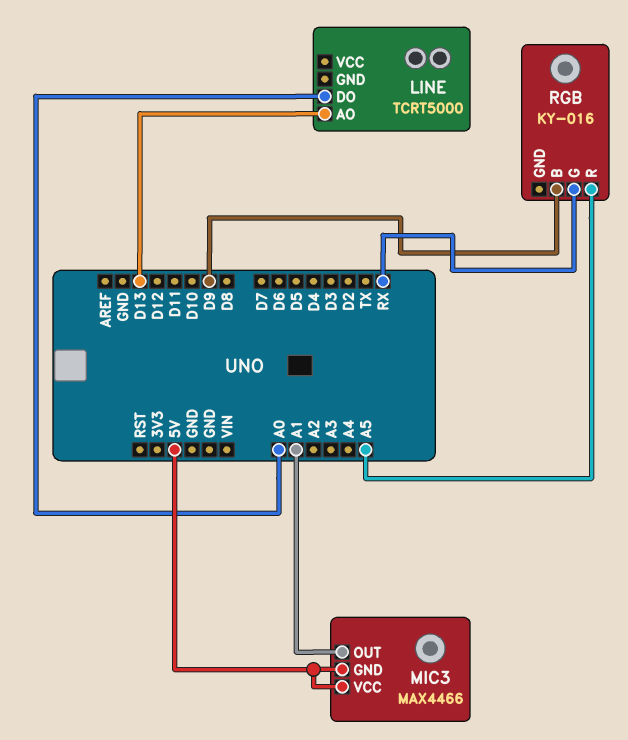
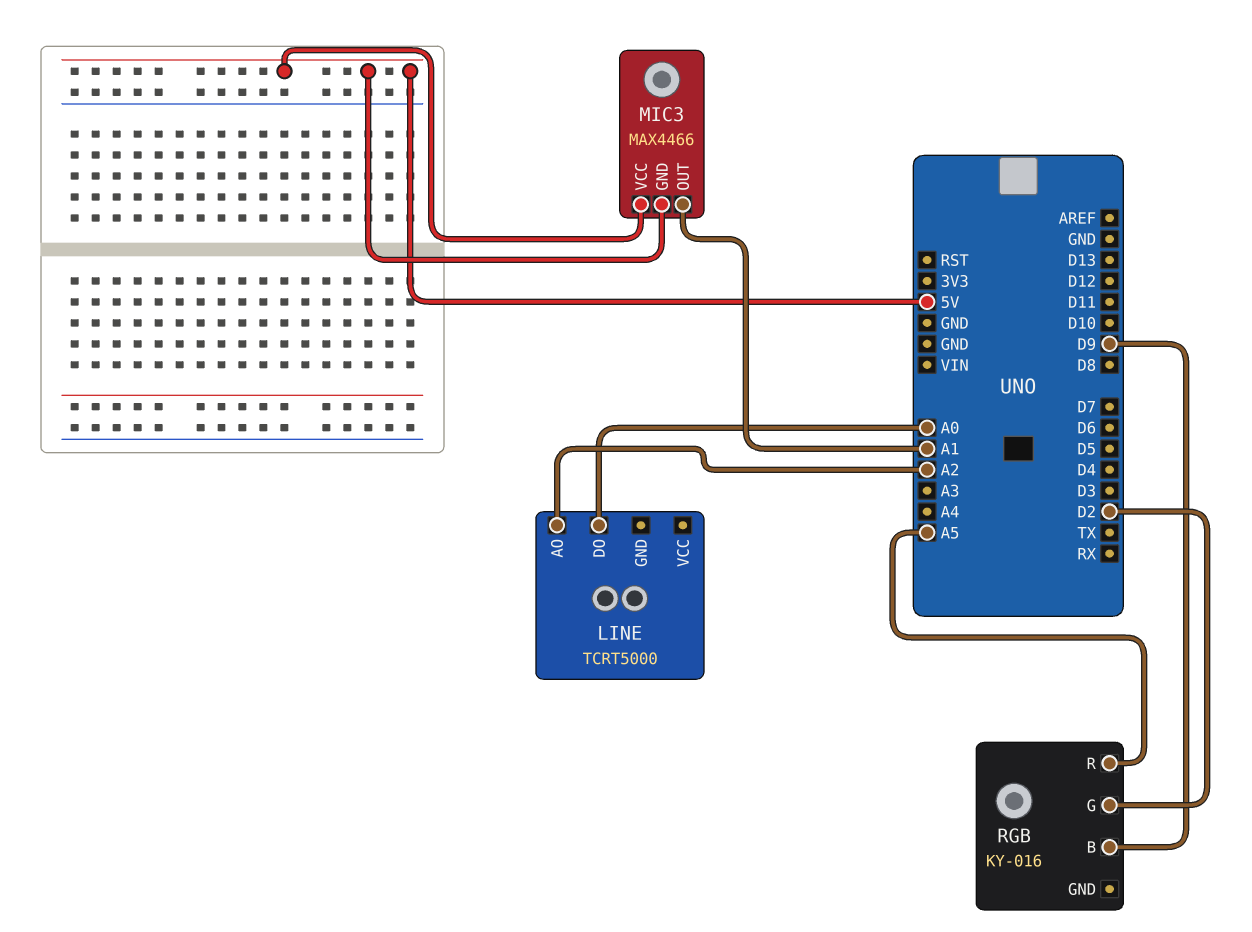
LINE pin AO: D13 -> A2
RGB pin G: RX -> D2

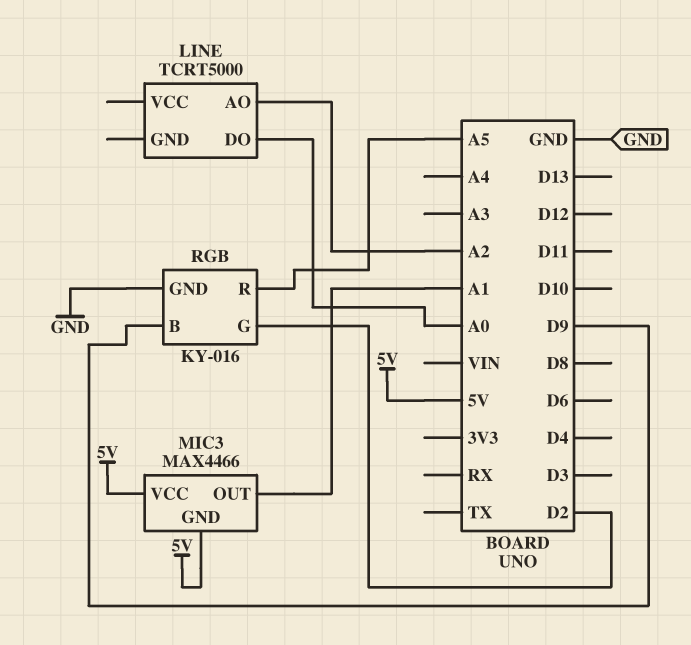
RGB pin GND: none -> GND

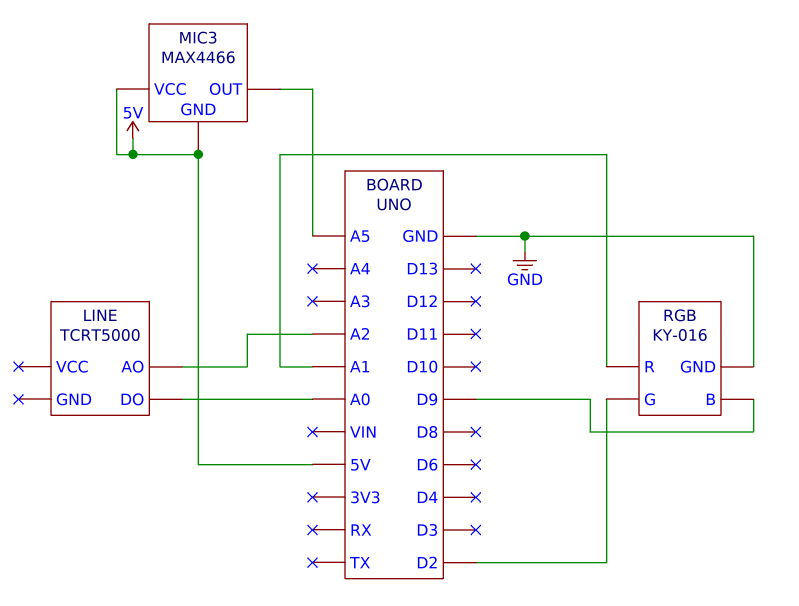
MIC3 pin OUT: A1 -> A5
RGB pin R: A5 -> A1

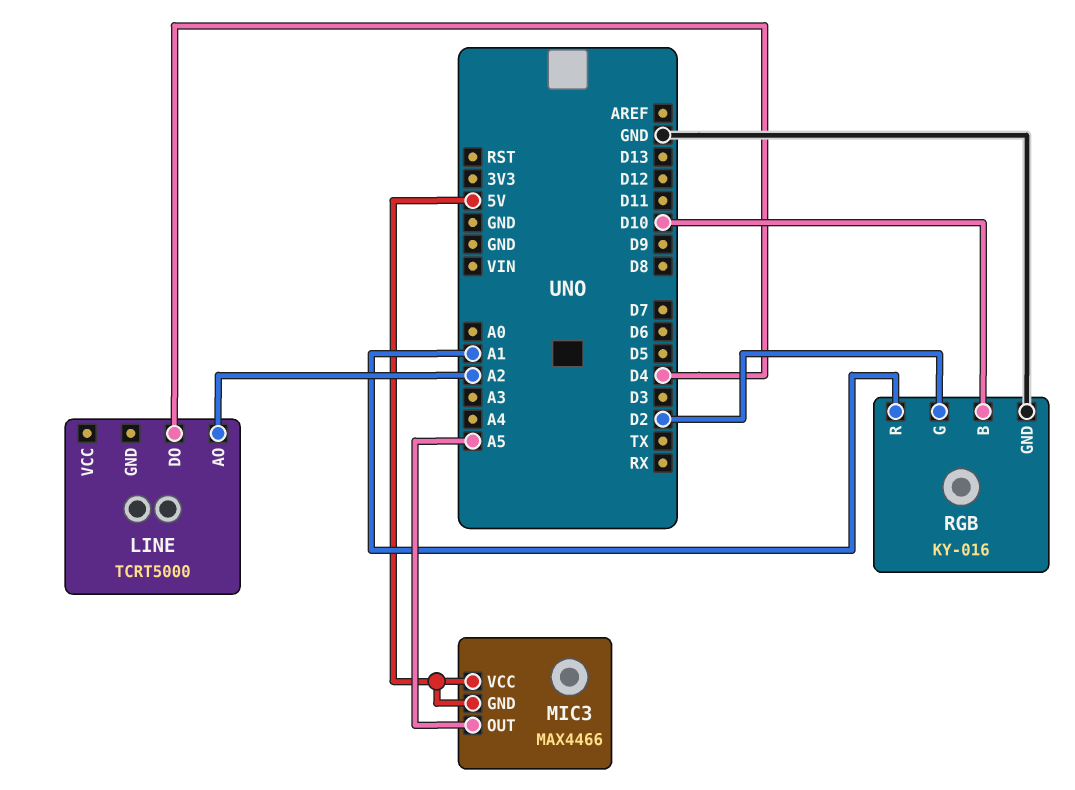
LINE pin DO: A0 -> D4
RGB pin B: D9 -> D10

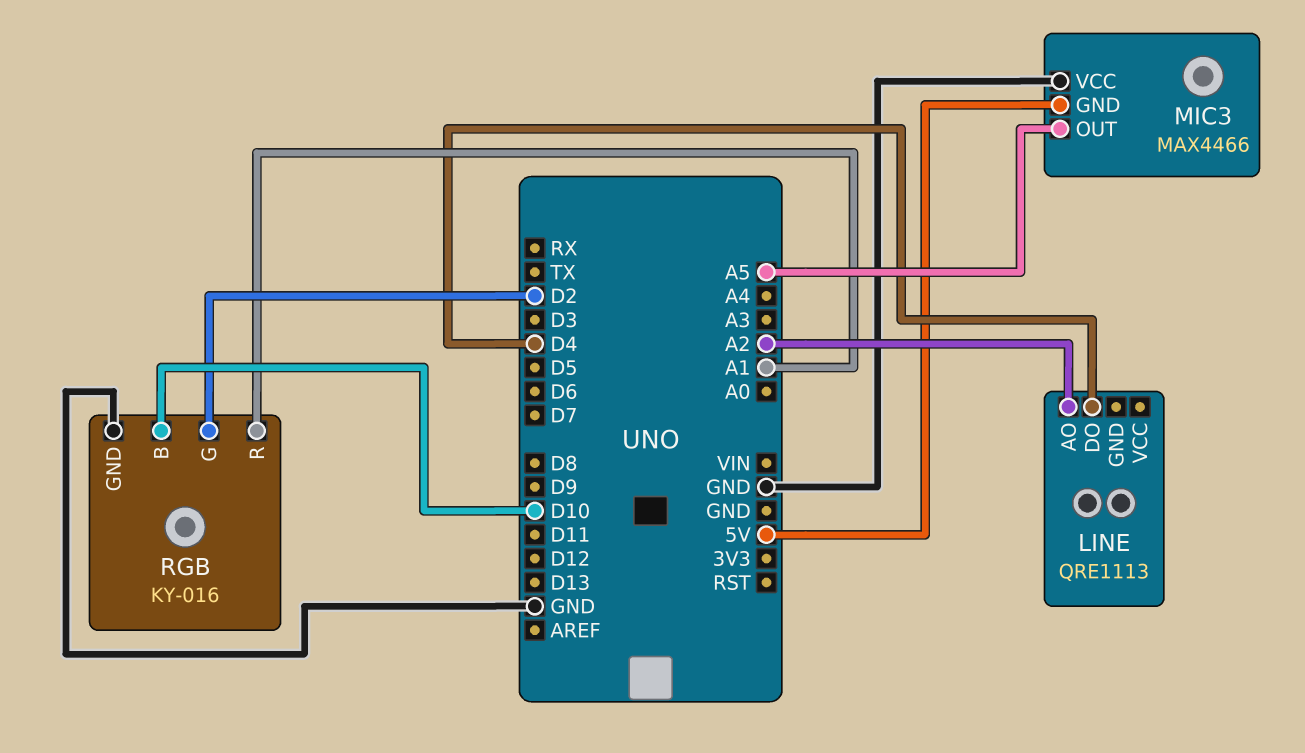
LINE: TCRT5000 -> QRE1113
MIC3 pin VCC: 5V -> GND

